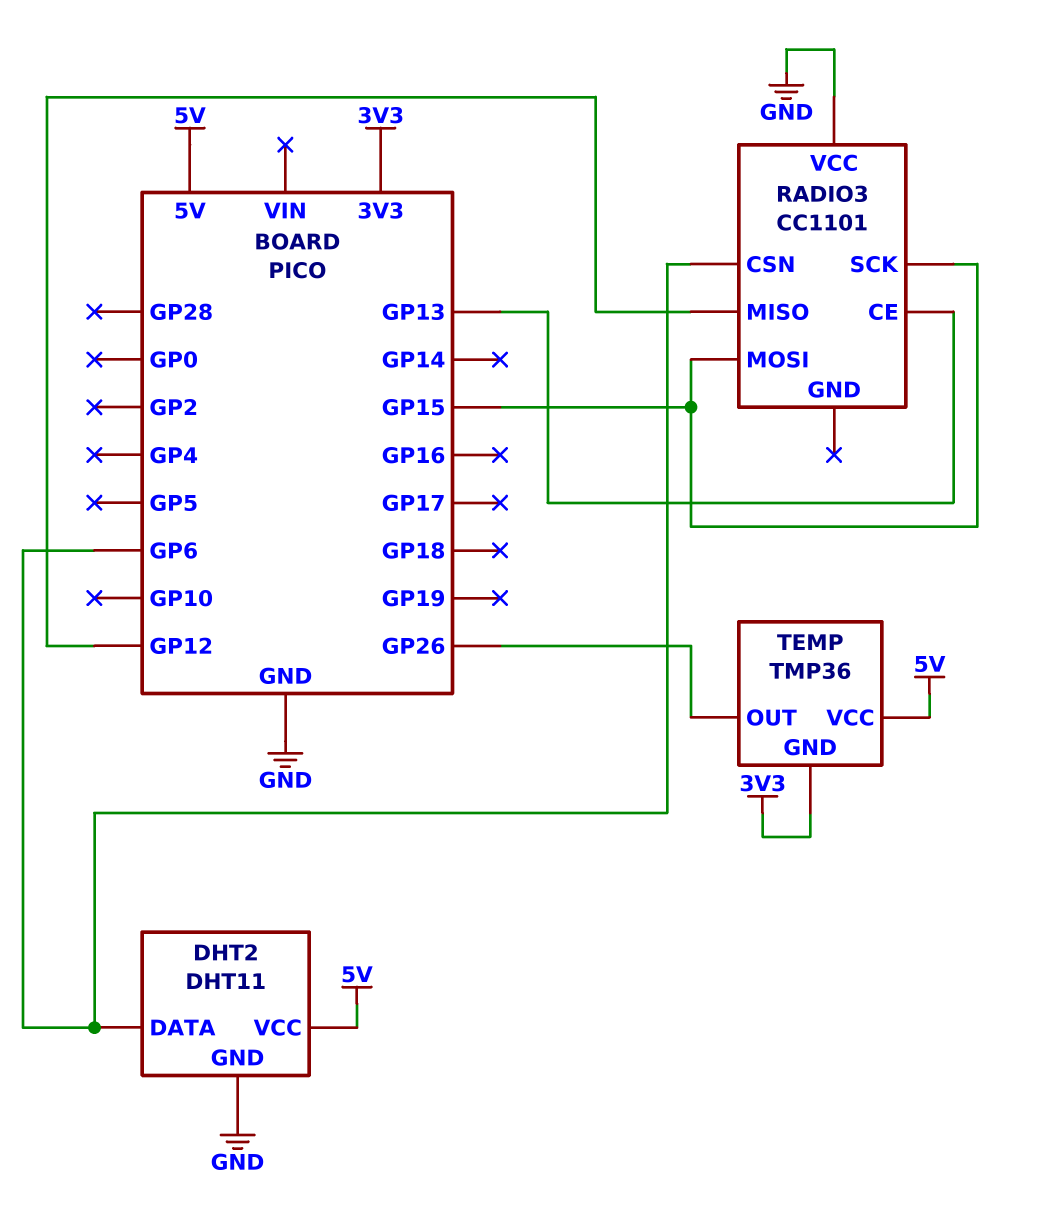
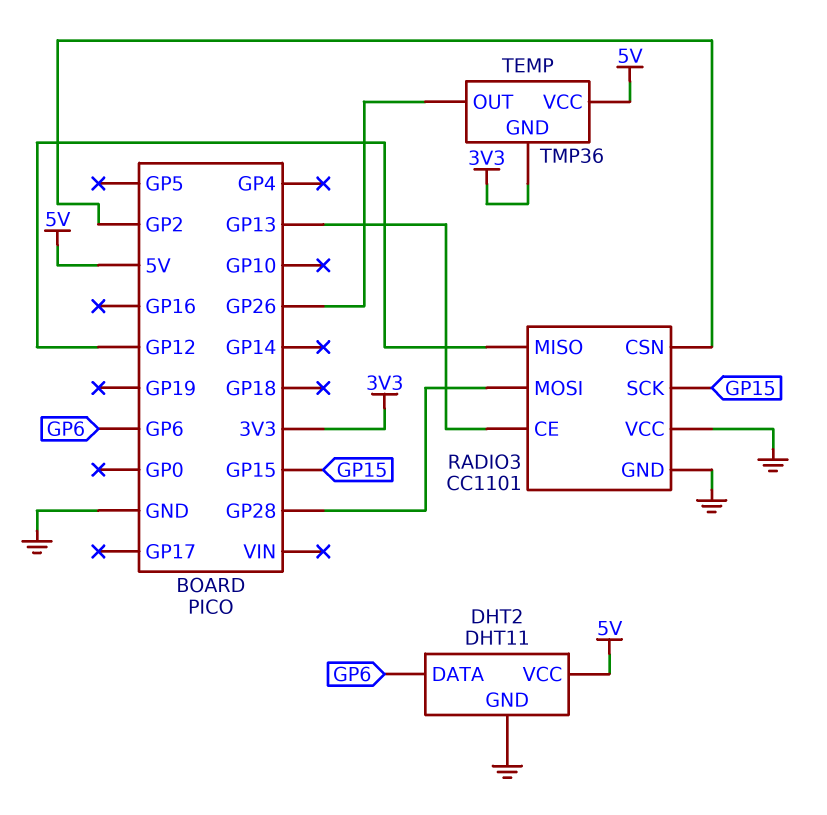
RADIO3 pin CSN: GP6 -> GP2
RADIO3 pin GND: none -> GND
RADIO3 pin MOSI: GP15 -> GP28

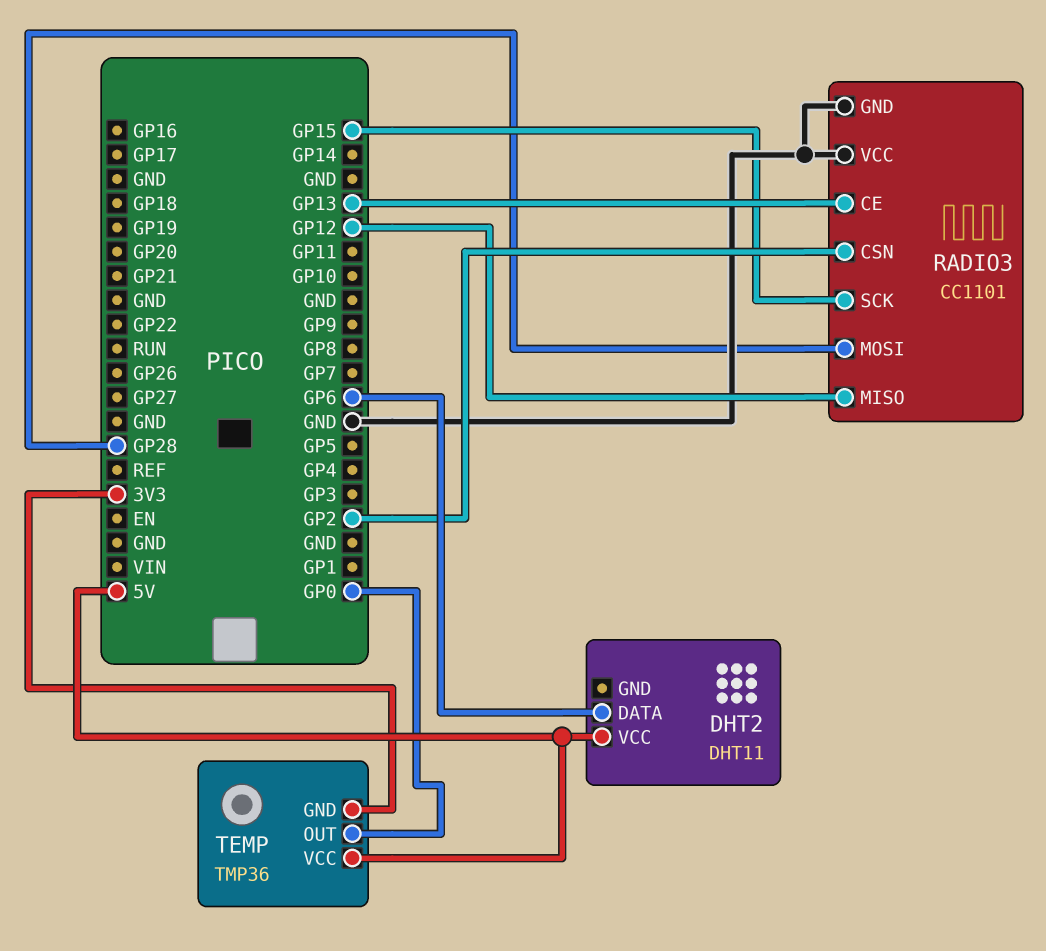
DHT2 pin GND: GND -> none
TEMP pin OUT: GP26 -> GP0

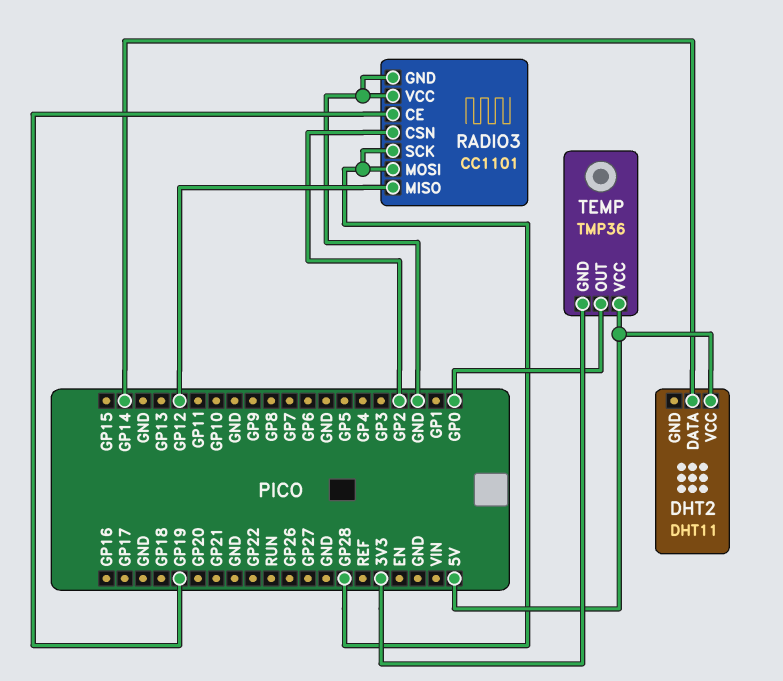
DHT2 pin DATA: GP6 -> GP14
RADIO3 pin CE: GP13 -> GP19
RADIO3 pin SCK: GP15 -> GP28

